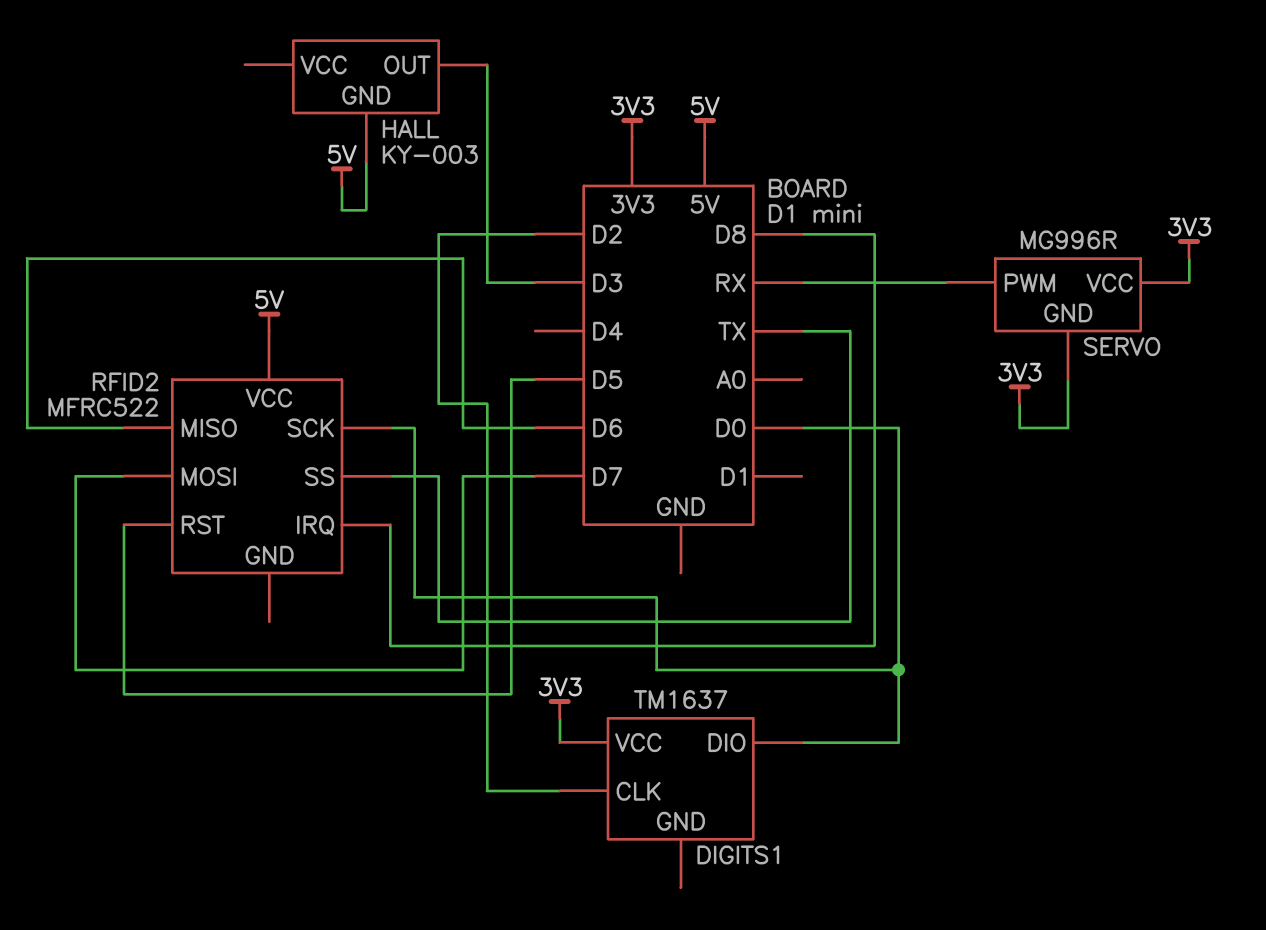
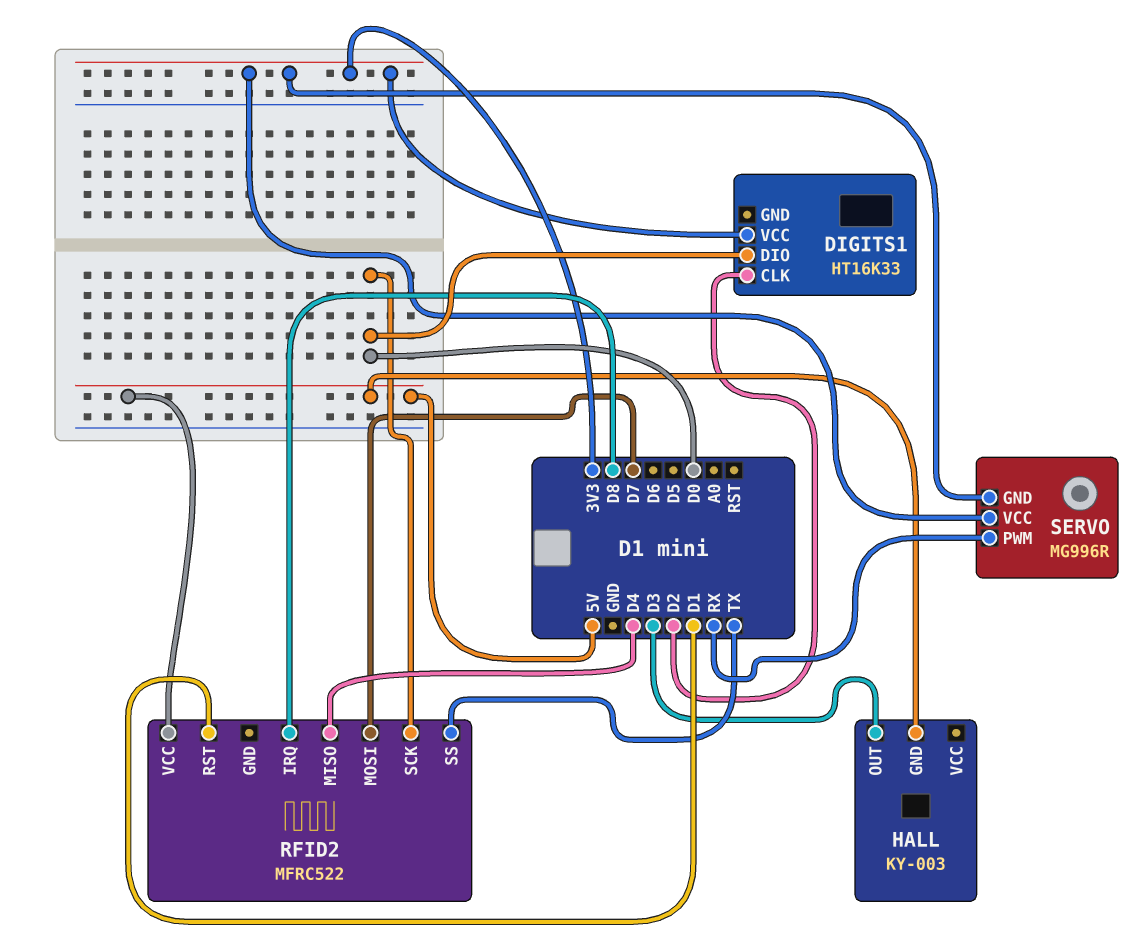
DIGITS1: TM1637 -> HT16K33
RFID2 pin MISO: D6 -> D4
RFID2 pin RST: D5 -> D1

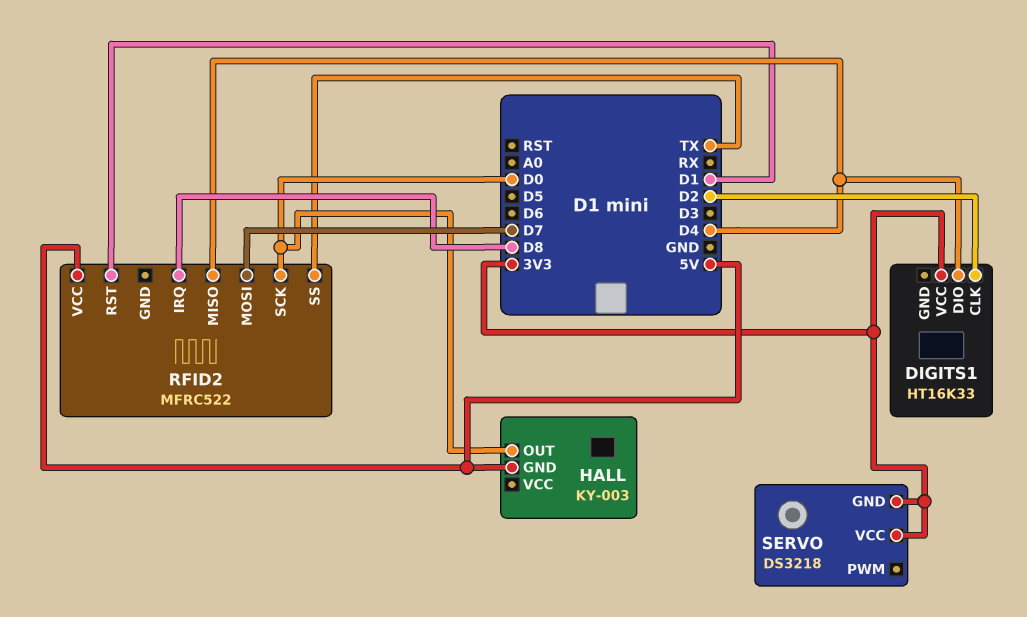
DIGITS1 pin DIO: D0 -> D4
HALL pin OUT: D3 -> D0
SERVO: MG996R -> DS3218
SERVO pin PWM: RX -> none

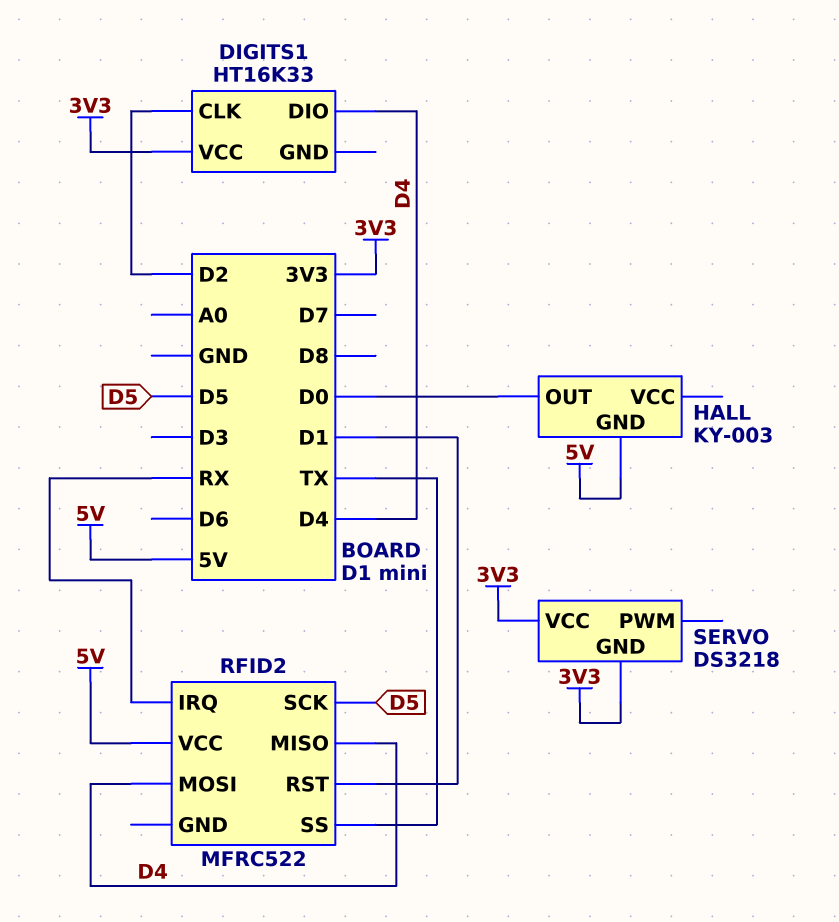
RFID2 pin IRQ: D8 -> RX
RFID2 pin MOSI: D7 -> D4
RFID2 pin SCK: D0 -> D5

